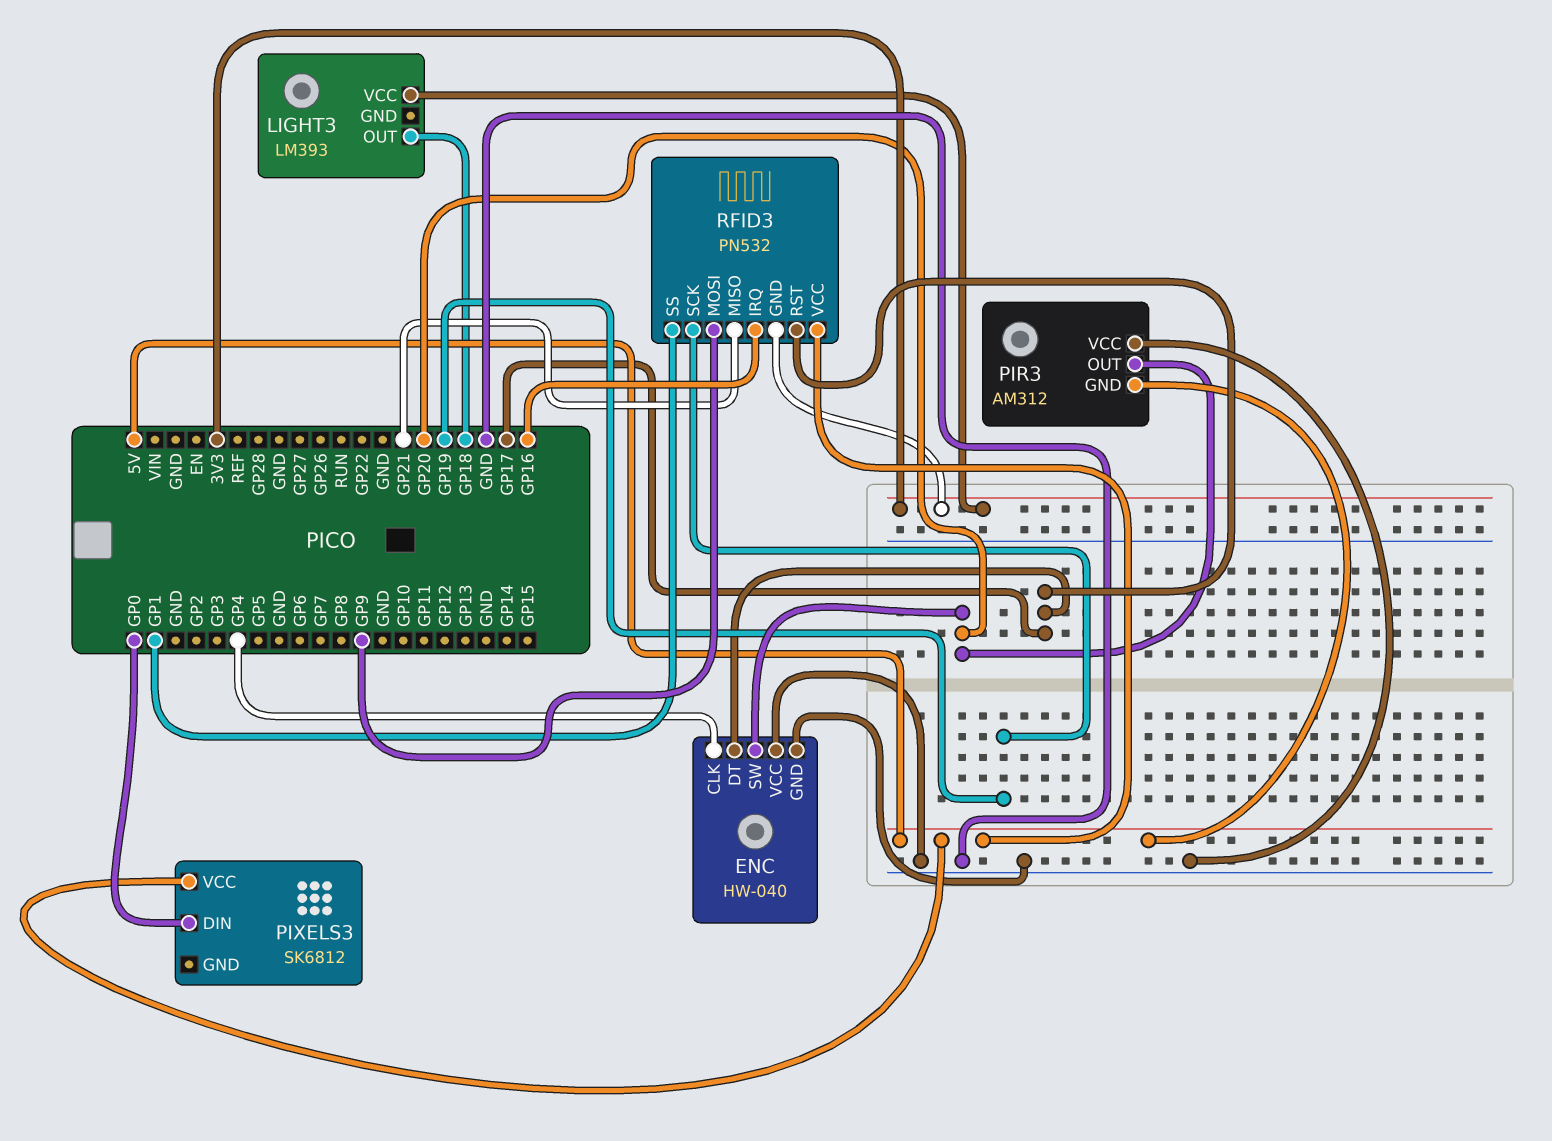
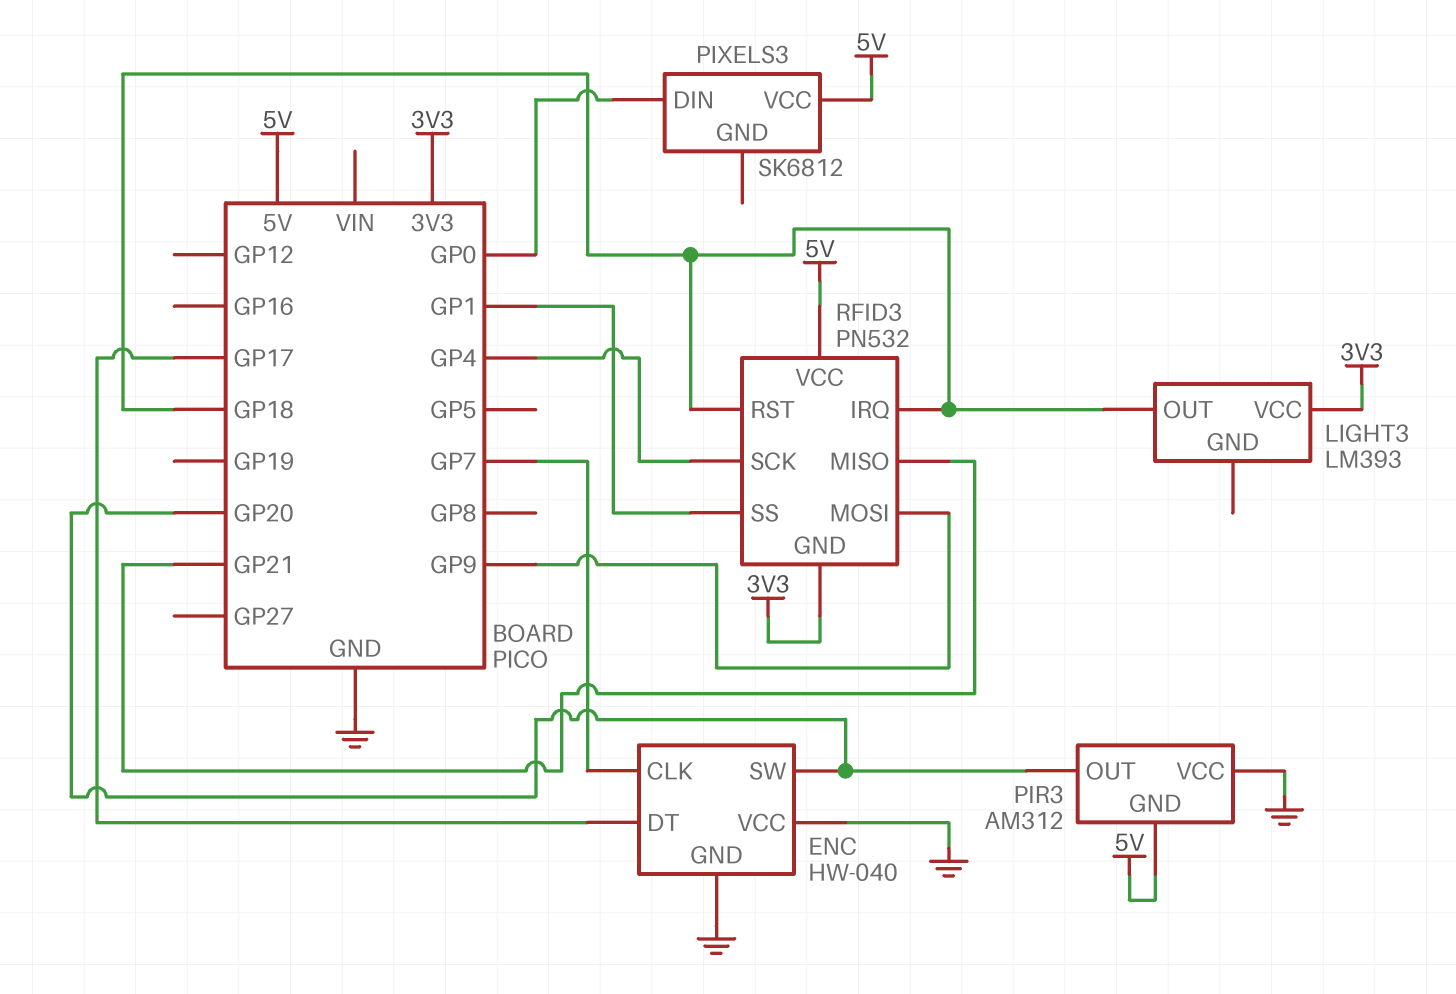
ENC pin CLK: GP4 -> GP7
RFID3 pin IRQ: GP16 -> GP18
RFID3 pin RST: GP17 -> GP18
RFID3 pin SCK: GP19 -> GP4

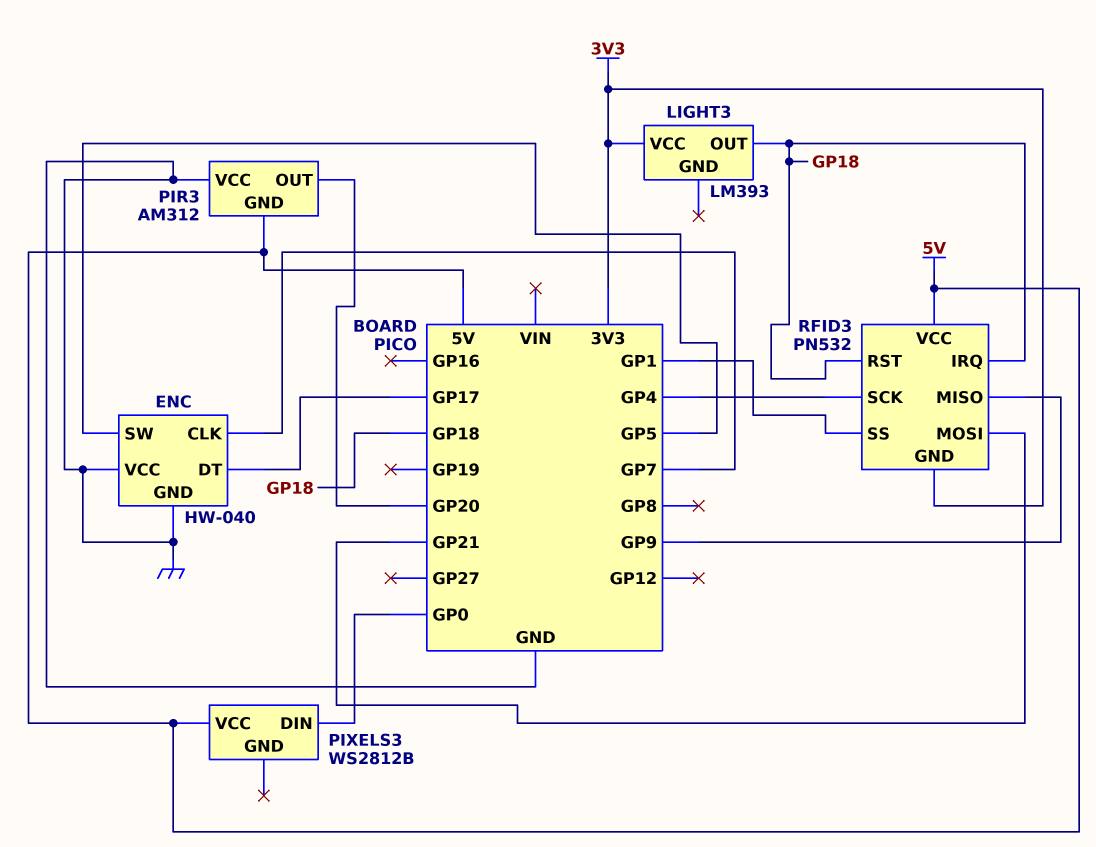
ENC pin SW: GP20 -> GP5
PIXELS3: SK6812 -> WS2812B
RFID3 pin MISO: GP21 -> GP9
RFID3 pin MOSI: GP9 -> GP21

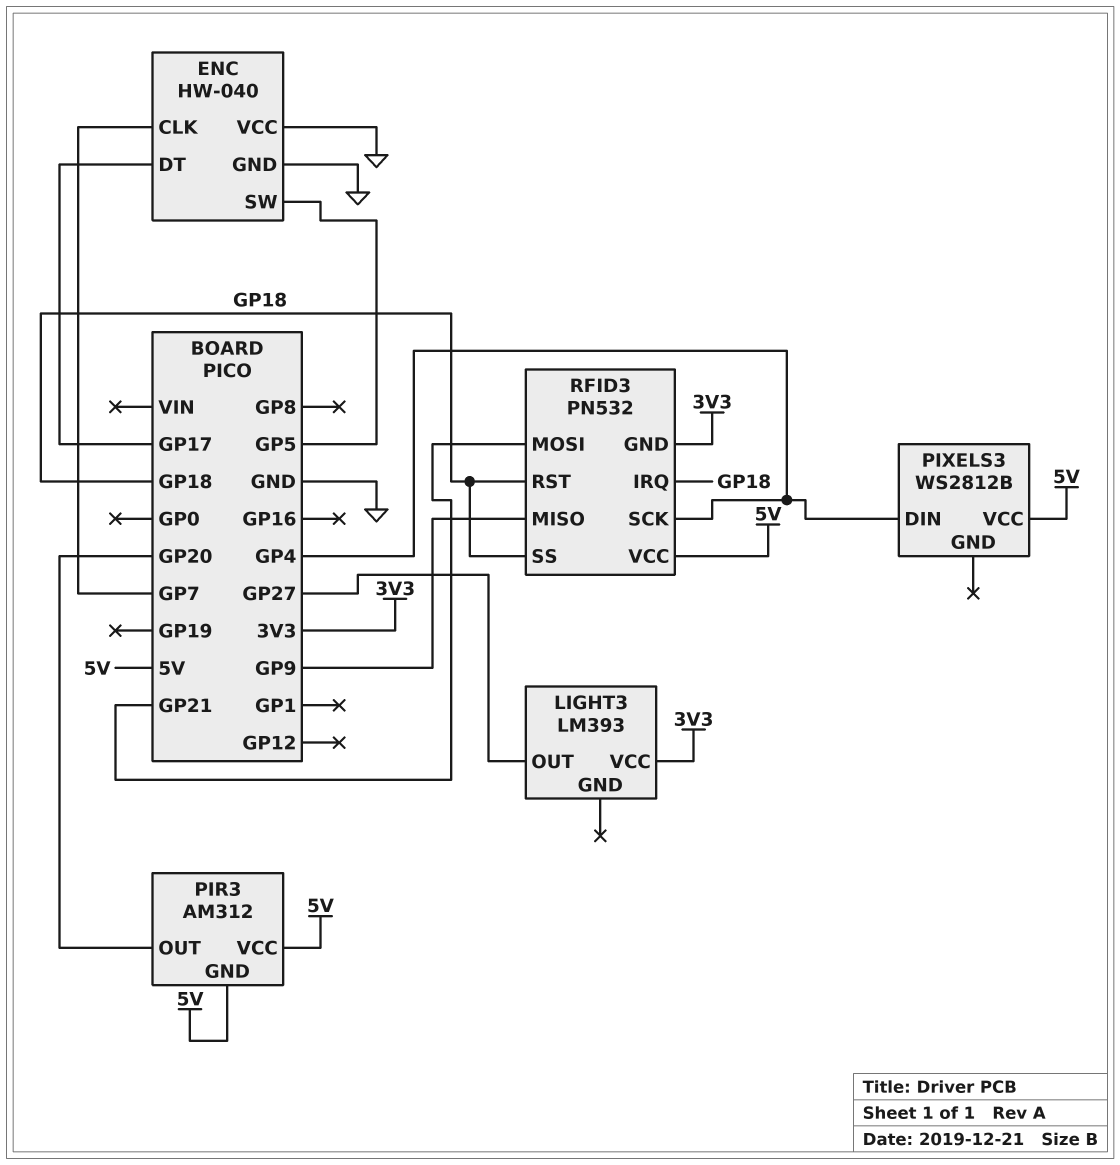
LIGHT3 pin OUT: GP18 -> GP27
PIR3 pin VCC: GND -> 5V
PIXELS3 pin DIN: GP0 -> GP4
RFID3 pin SS: GP1 -> GP18

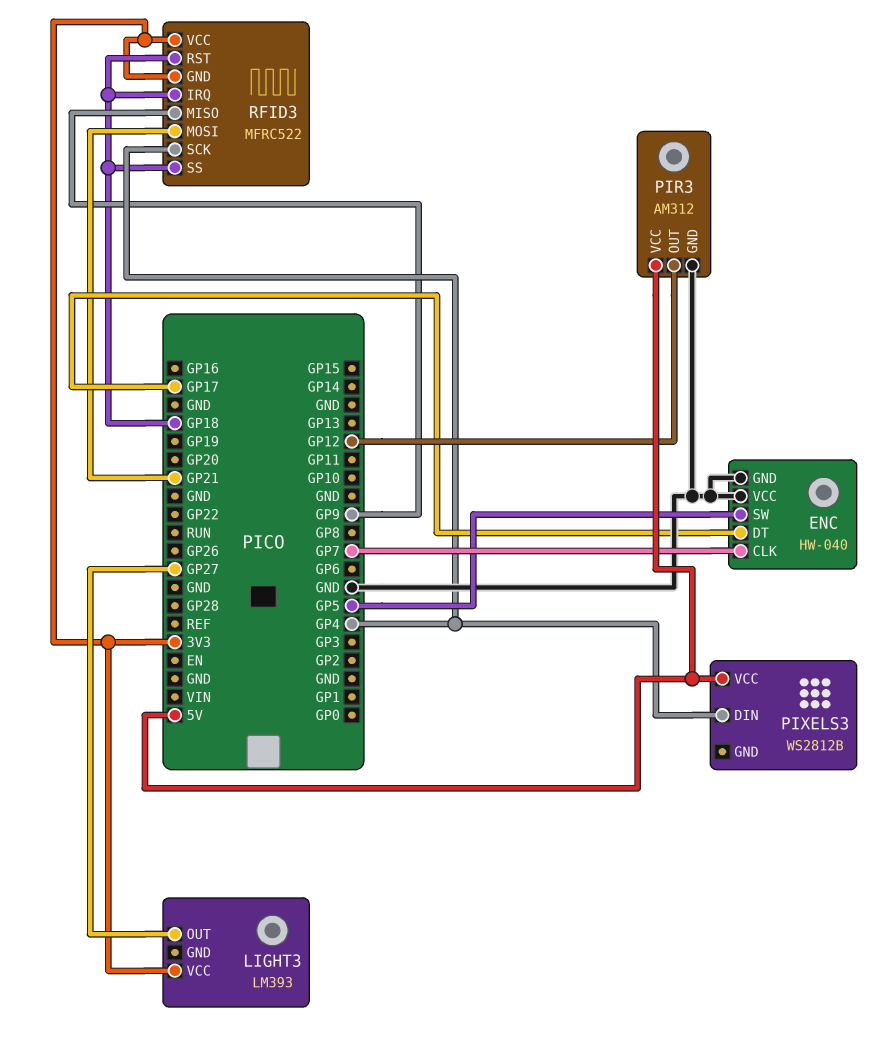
PIR3 pin GND: 5V -> GND
PIR3 pin OUT: GP20 -> GP12
RFID3: PN532 -> MFRC522
RFID3 pin VCC: 5V -> 3V3

